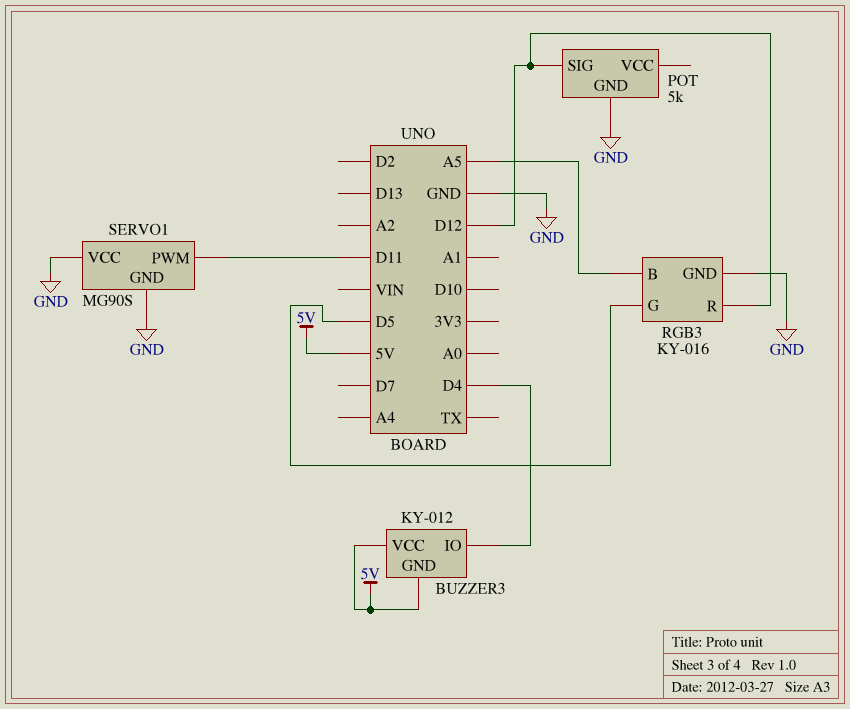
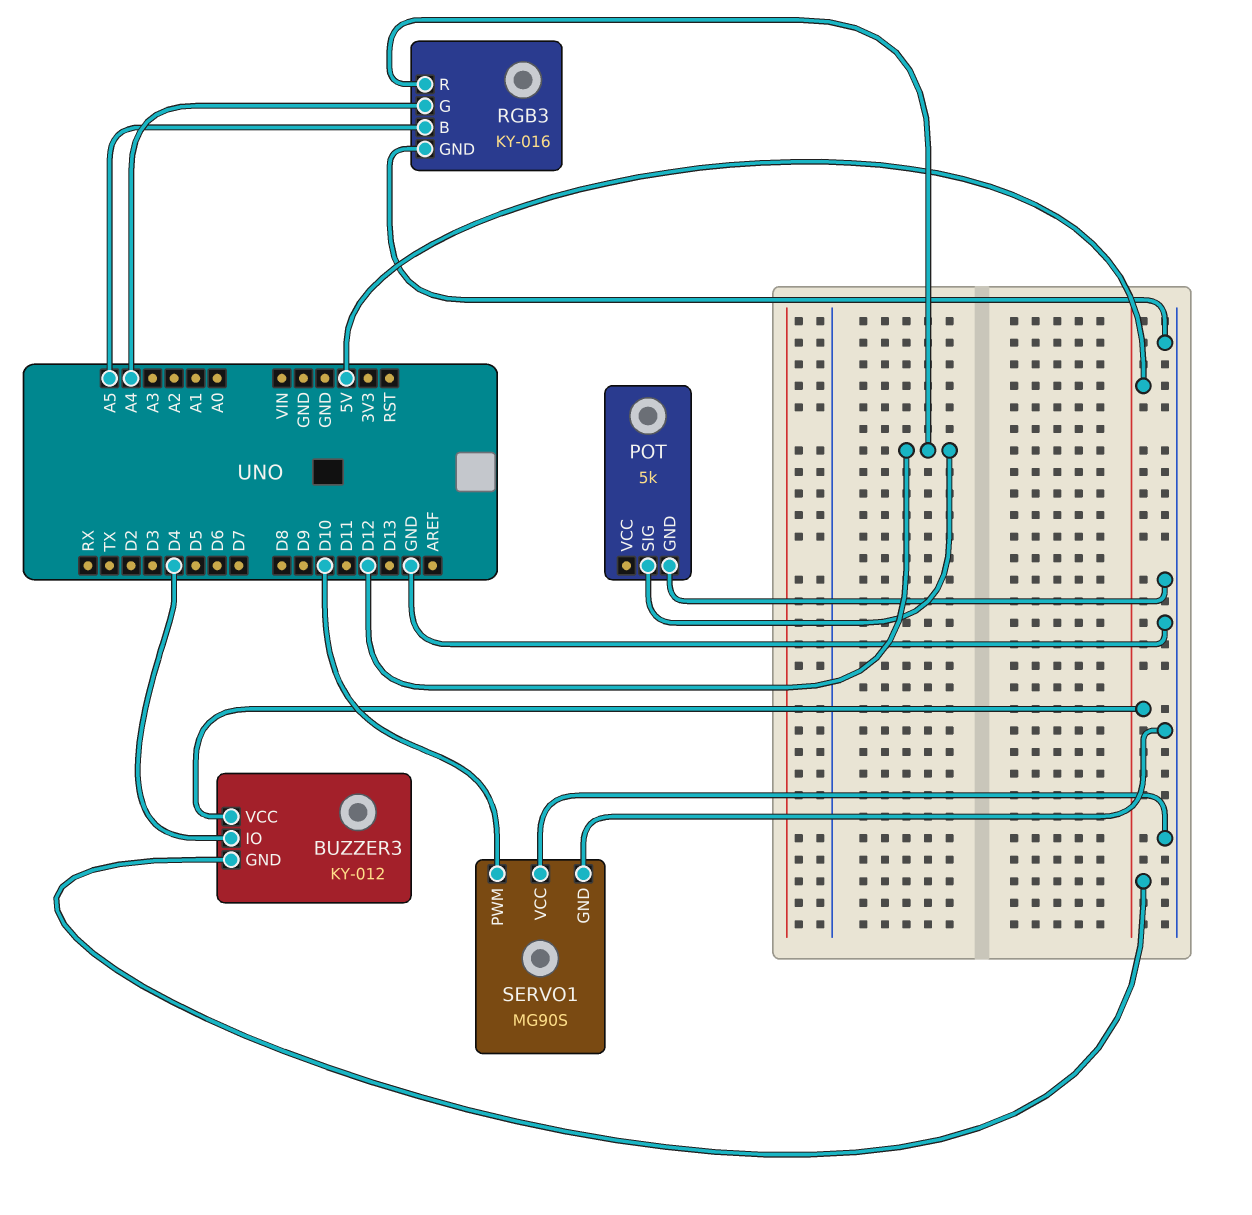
RGB3 pin G: D5 -> A4
SERVO1 pin PWM: D11 -> D10

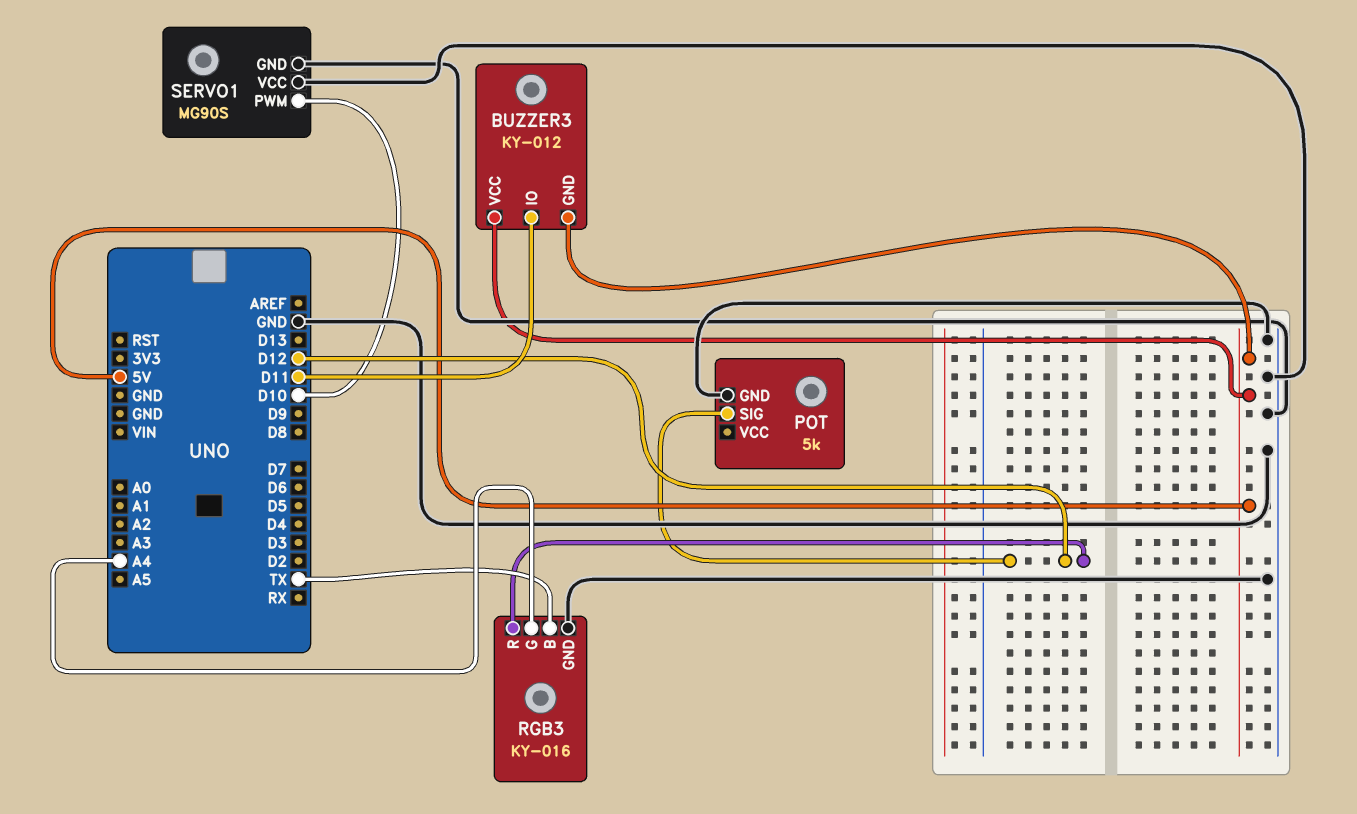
BUZZER3 pin IO: D4 -> D11
RGB3 pin B: A5 -> TX

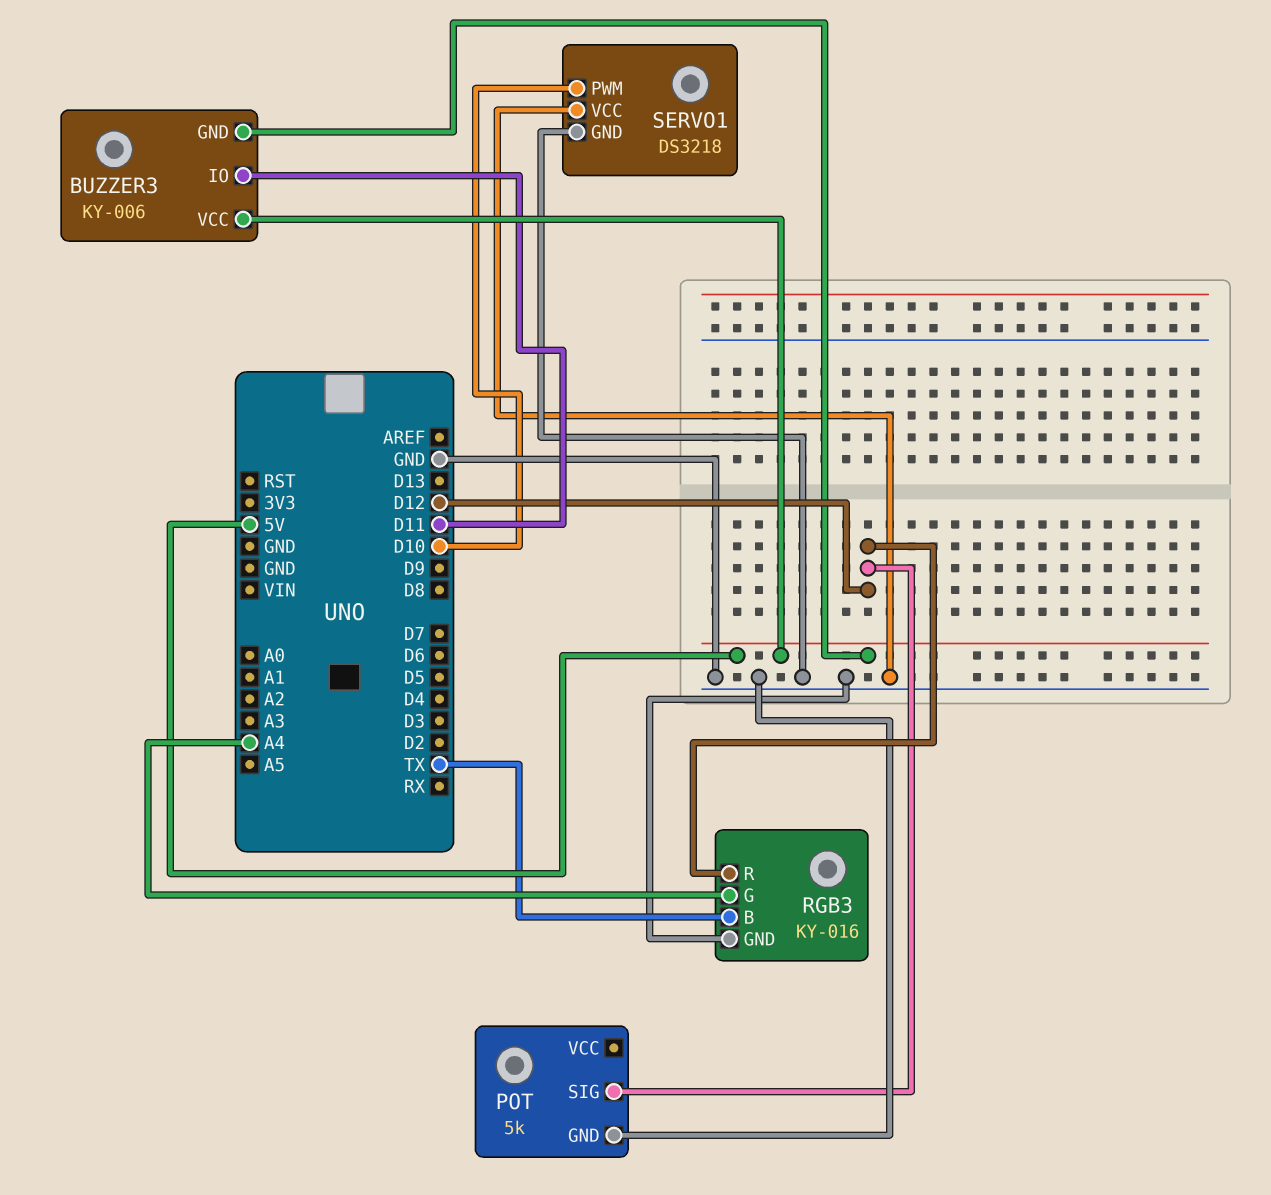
BUZZER3: KY-012 -> KY-006
SERVO1: MG90S -> DS3218

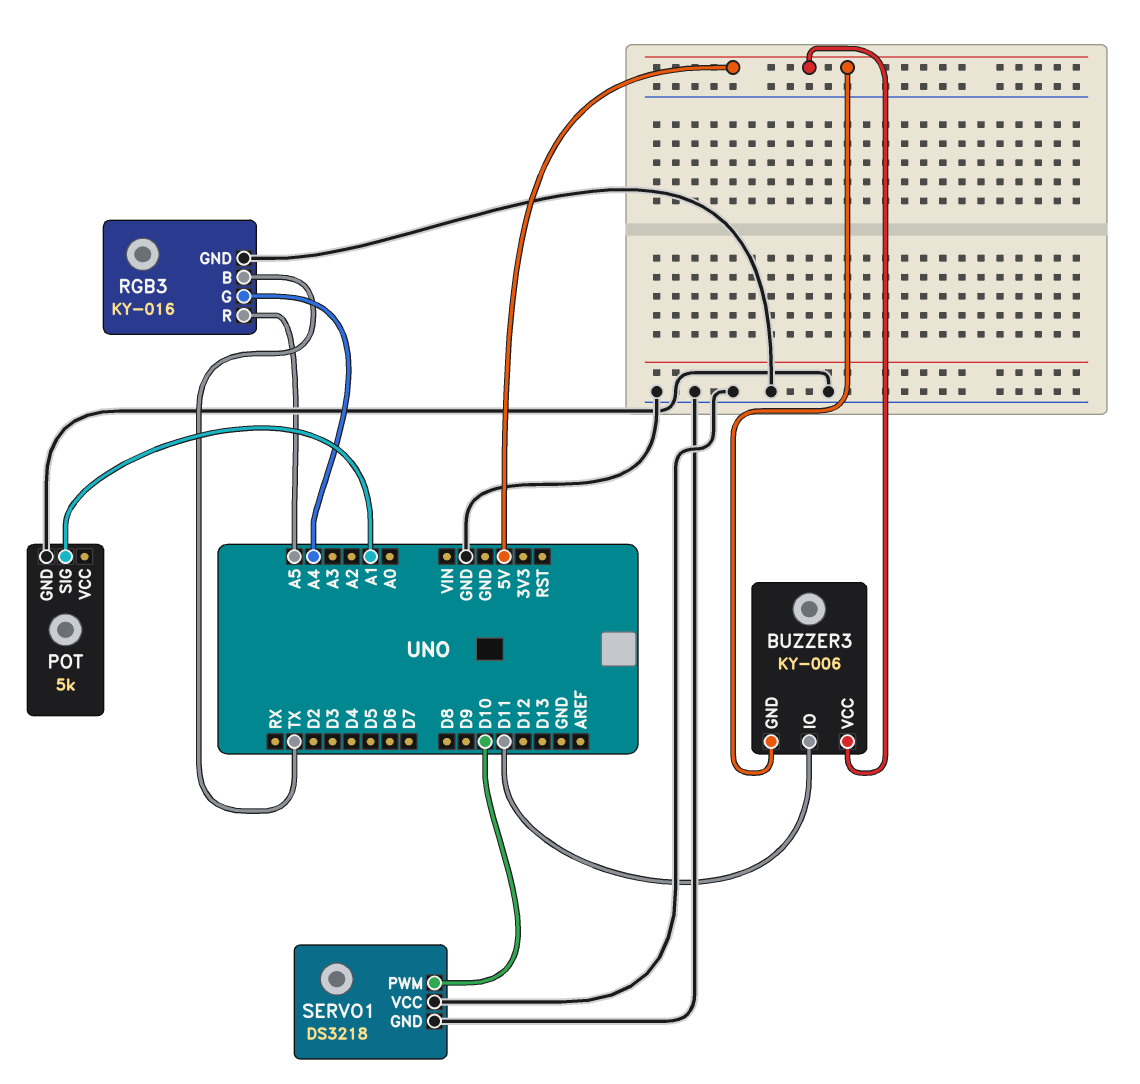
POT pin SIG: D12 -> A1
RGB3 pin R: D12 -> A5

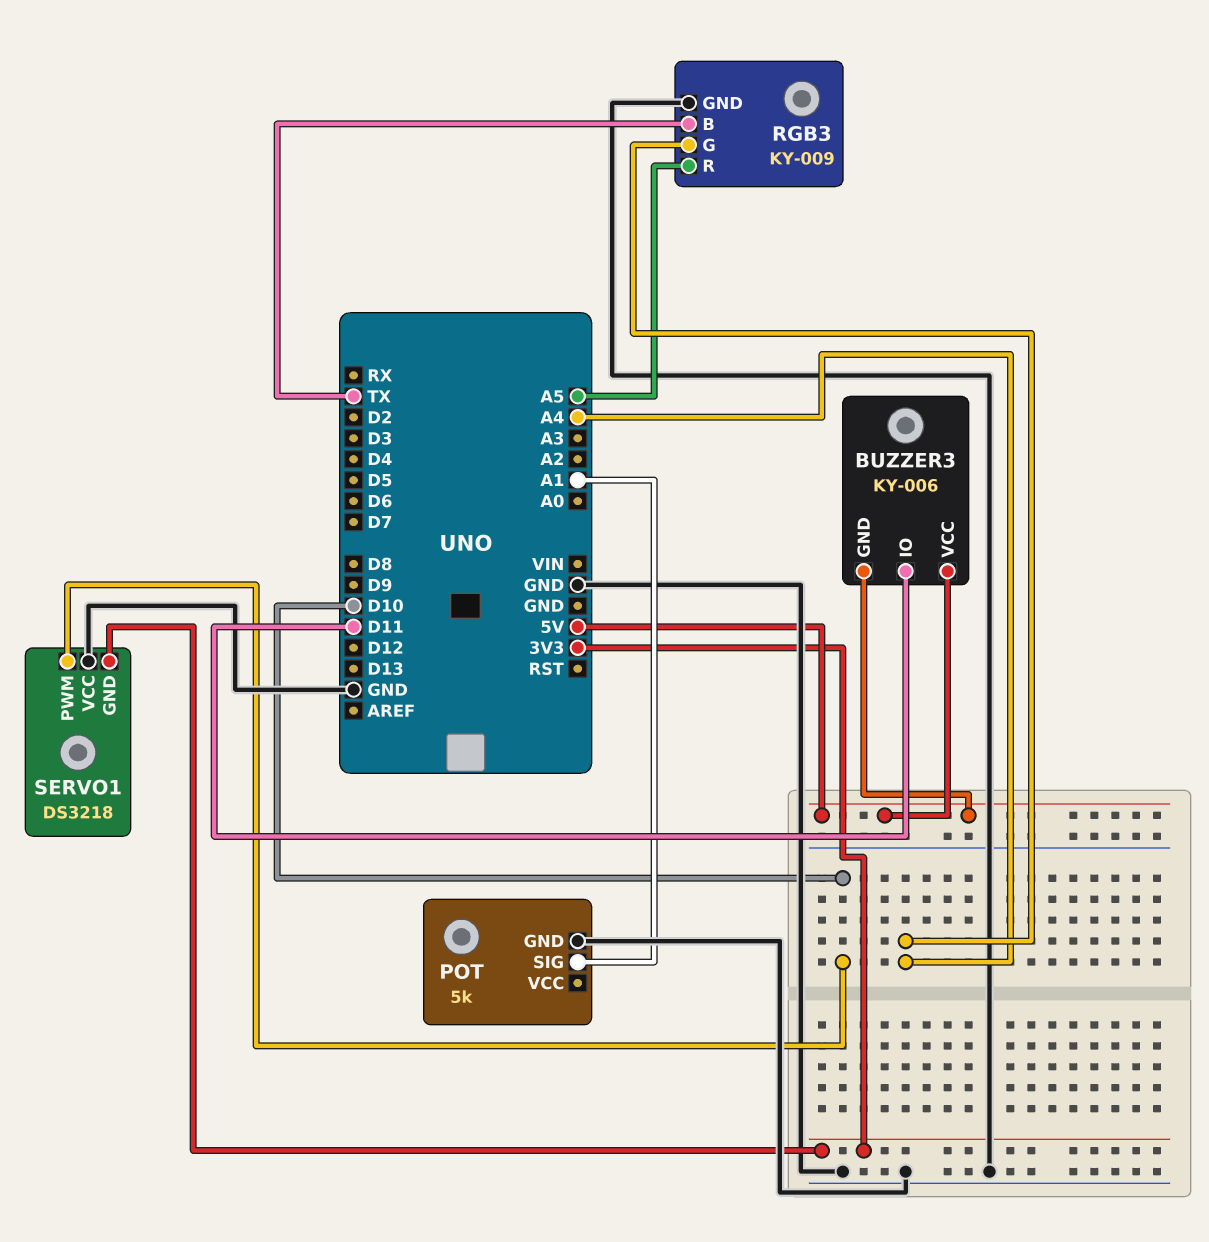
RGB3: KY-016 -> KY-009
SERVO1 pin GND: GND -> 3V3

